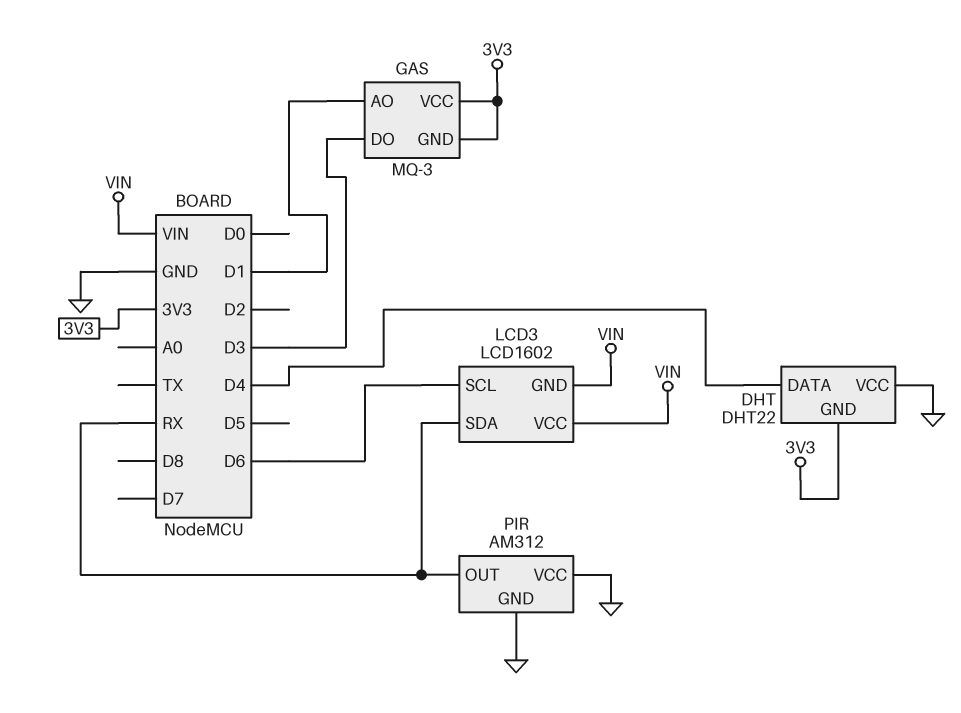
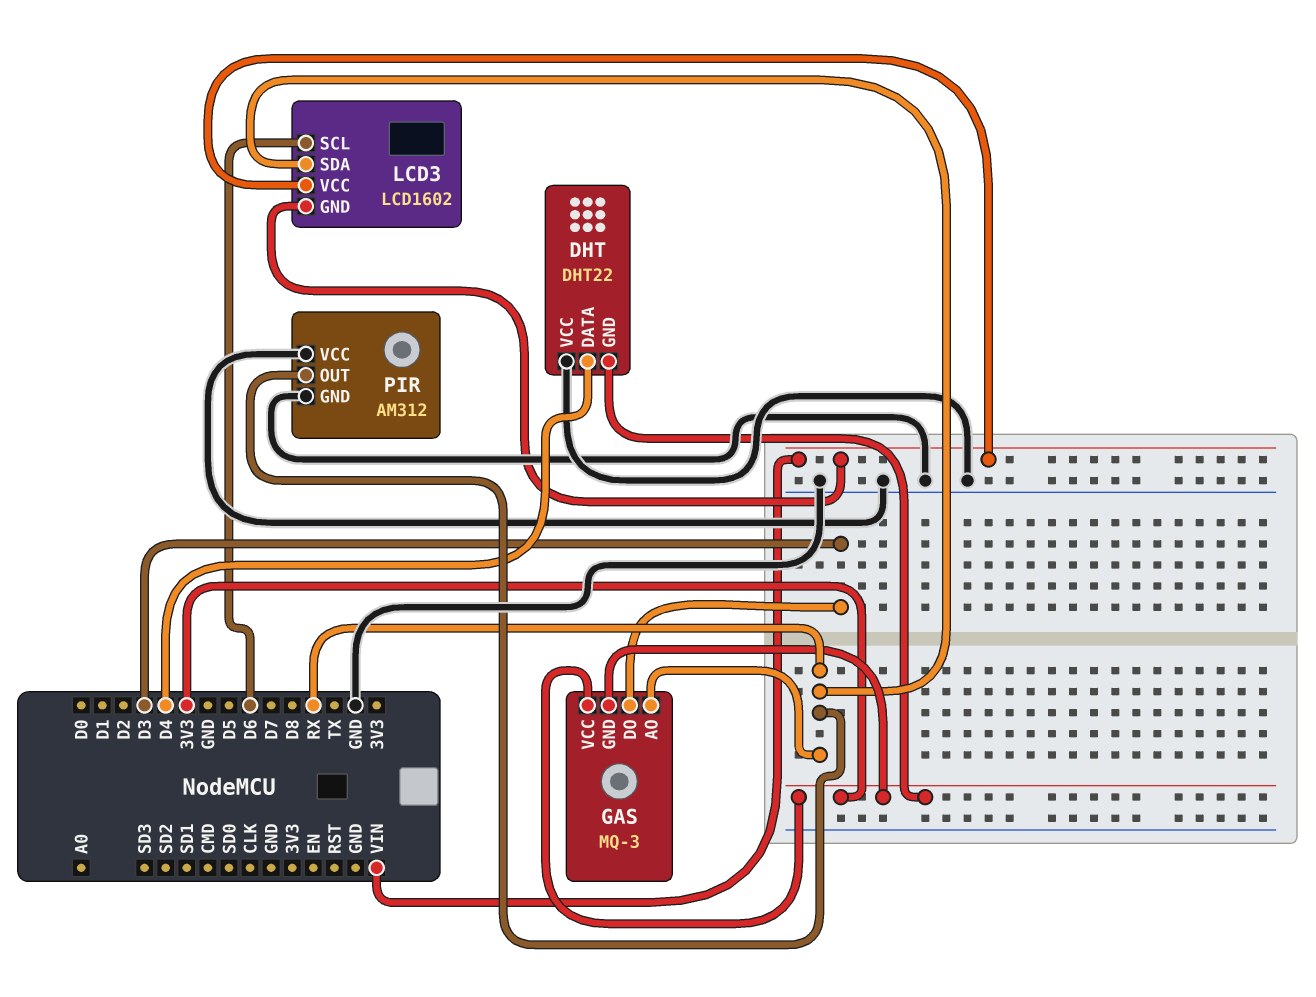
GAS pin AO: D1 -> RX

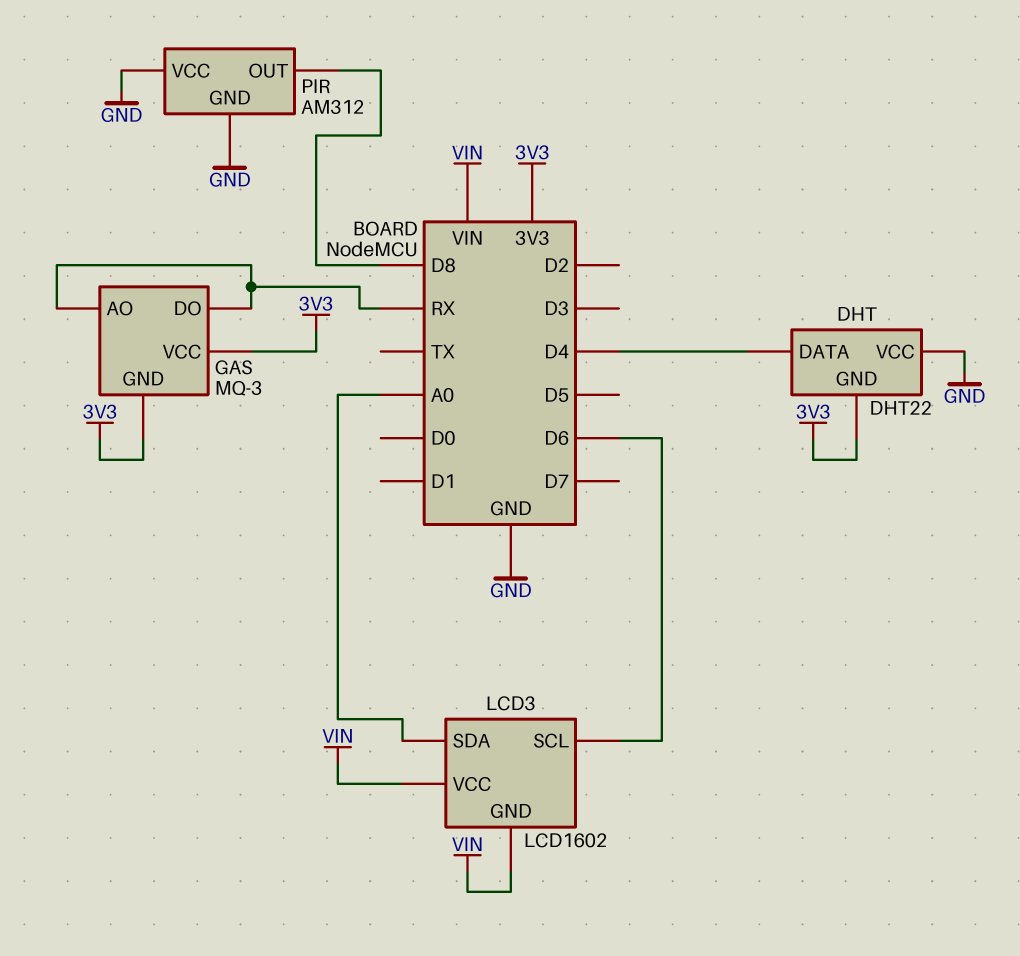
GAS pin DO: D3 -> RX
LCD3 pin SDA: RX -> A0
PIR pin OUT: RX -> D8

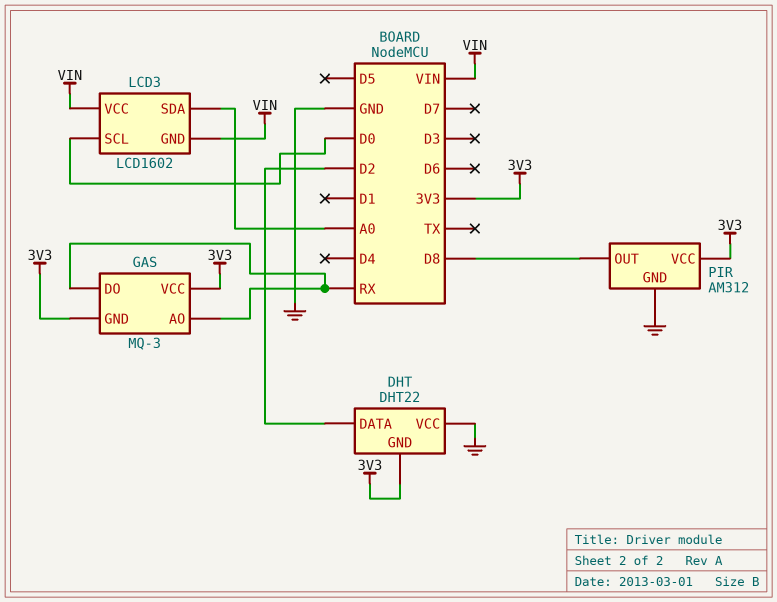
DHT pin DATA: D4 -> D2
LCD3 pin SCL: D6 -> D0
PIR pin VCC: GND -> 3V3

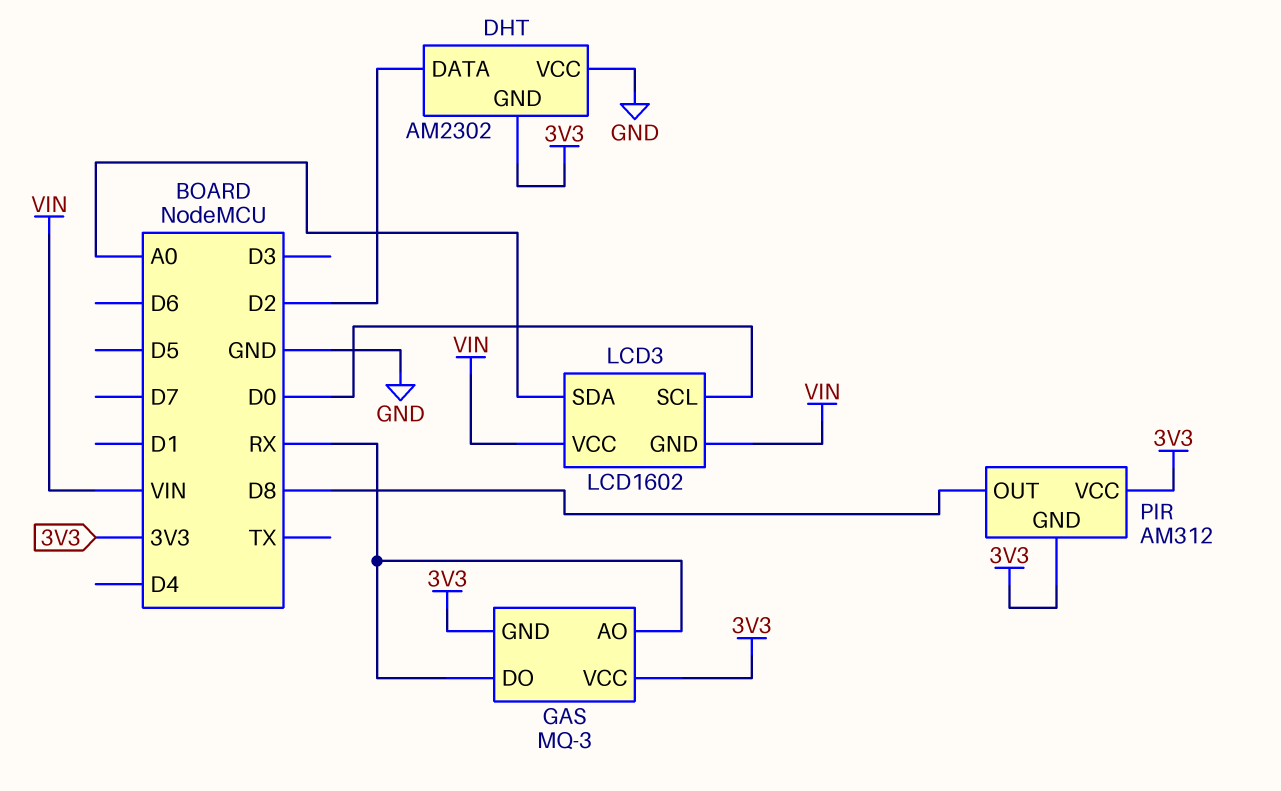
DHT: DHT22 -> AM2302
PIR pin GND: GND -> 3V3

